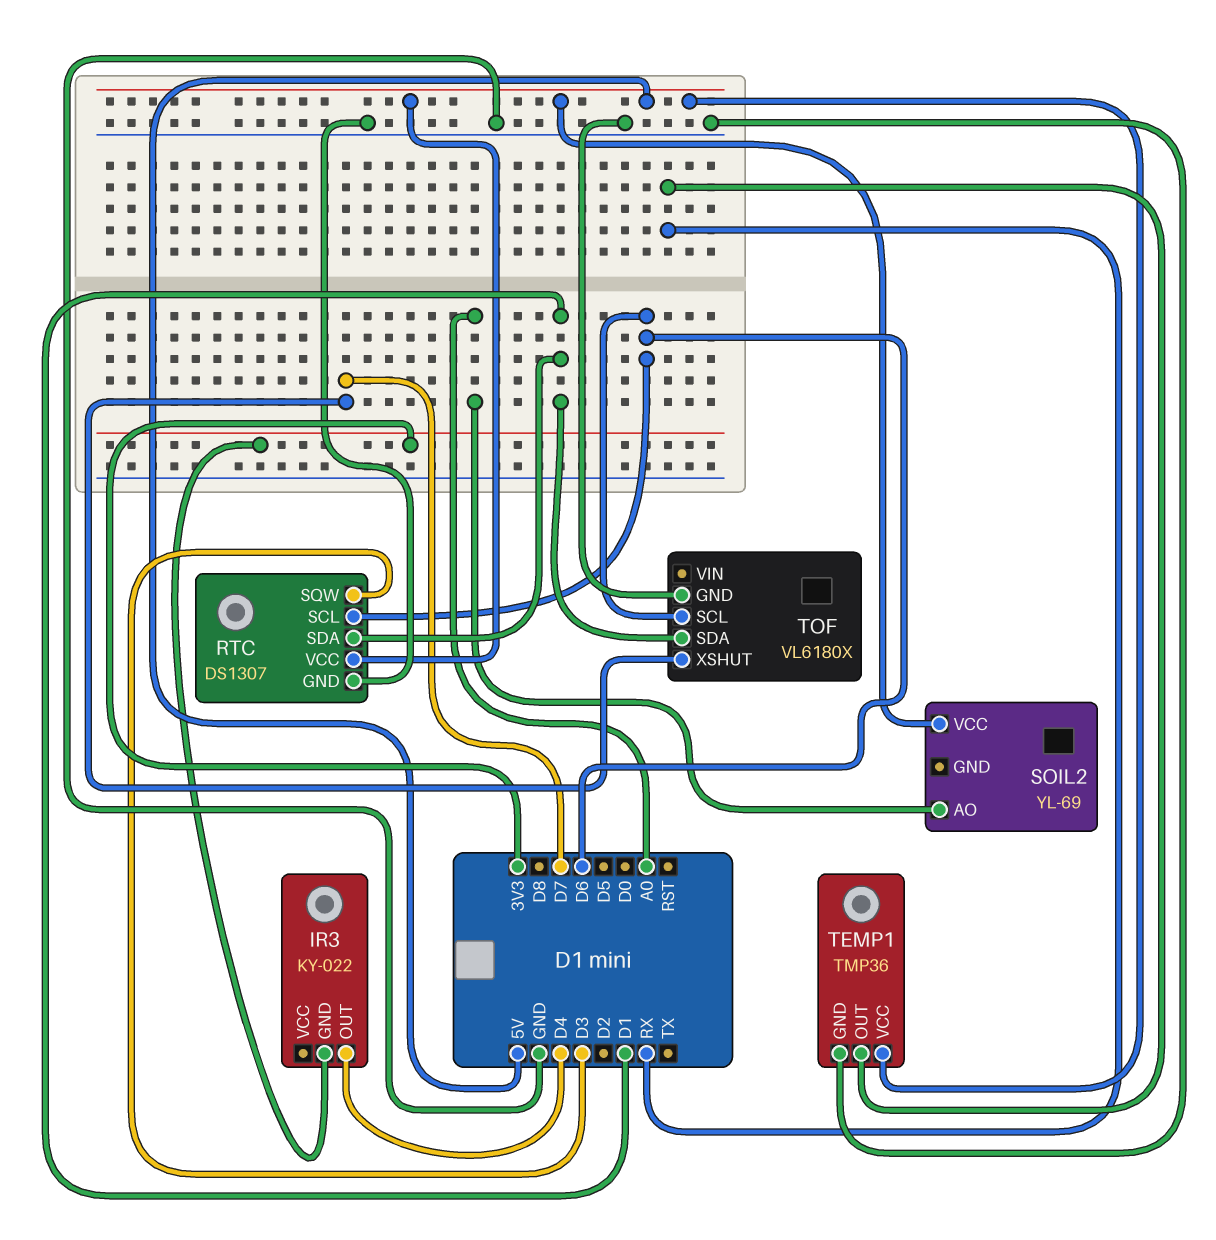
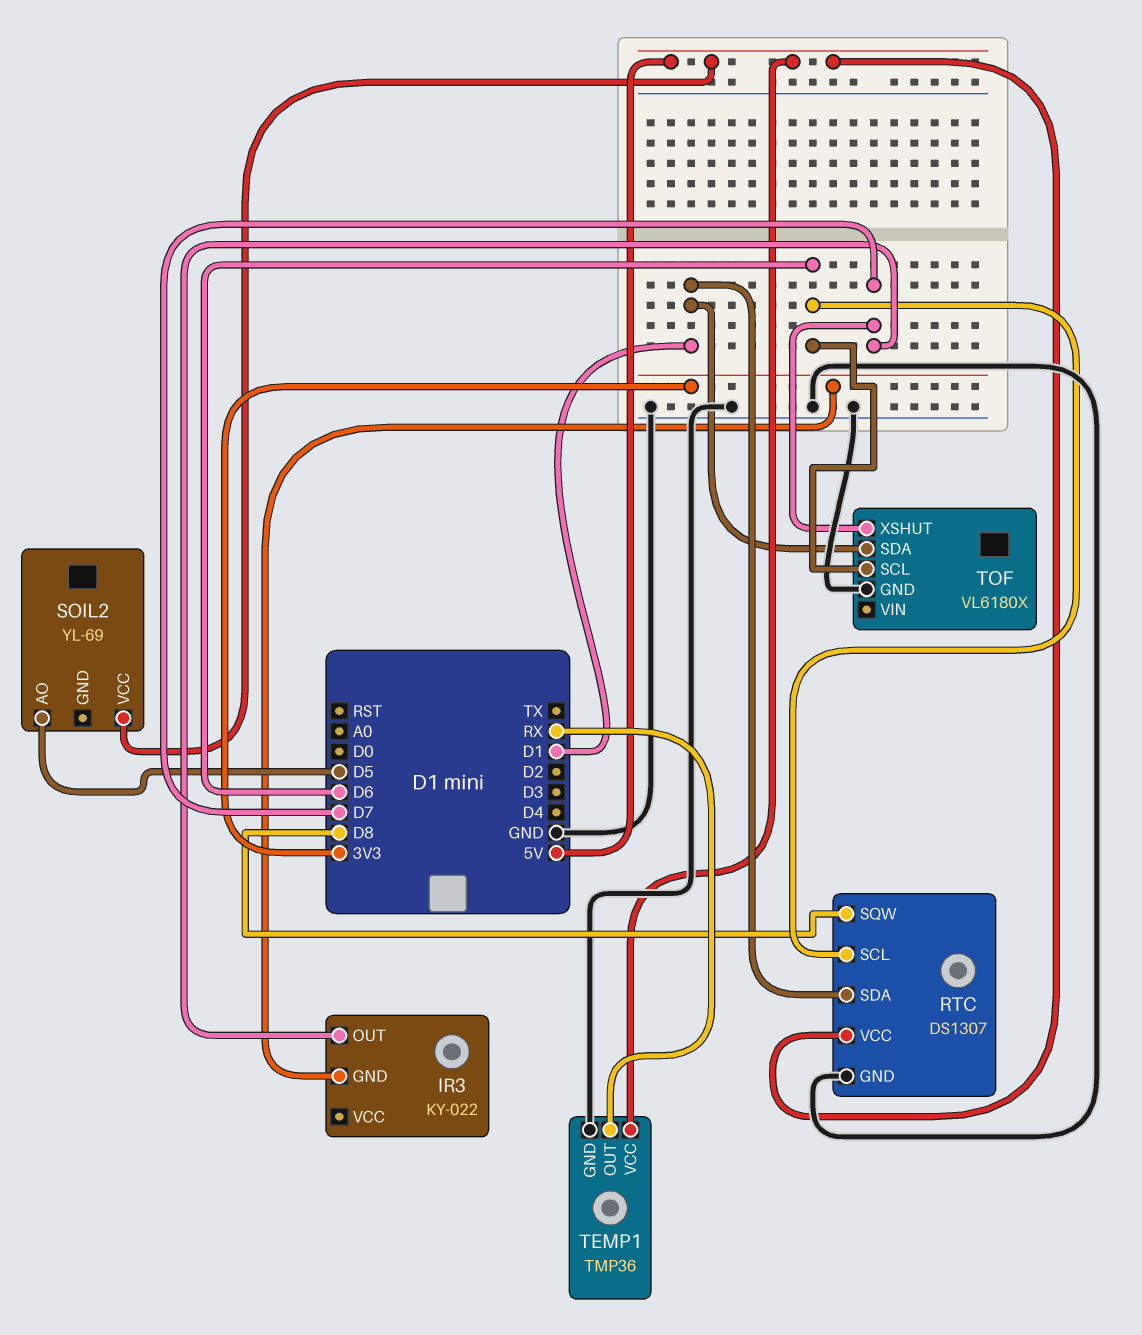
IR3 pin OUT: D4 -> D7
RTC pin SQW: D3 -> D8
SOIL2 pin AO: A0 -> D5

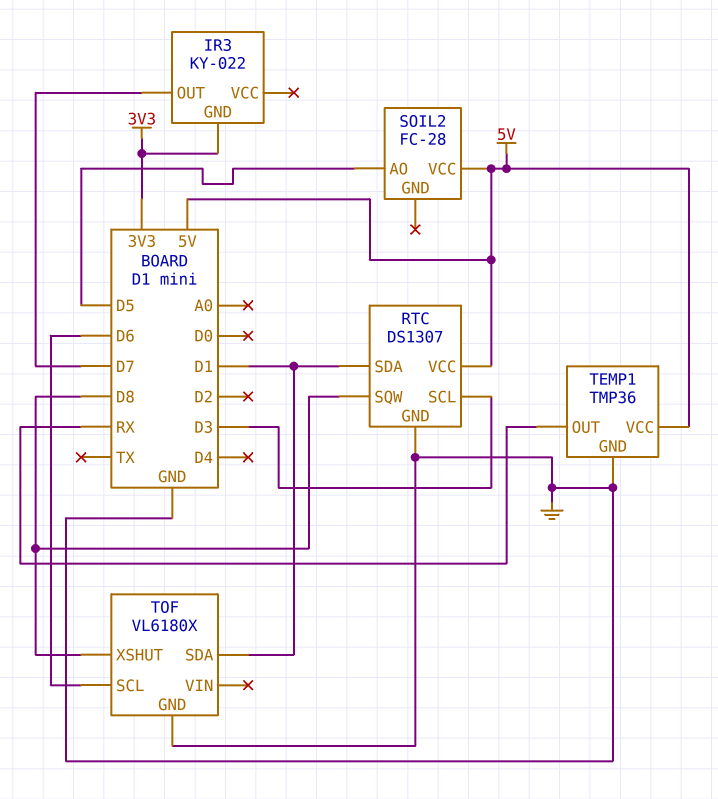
RTC pin SCL: D6 -> D3
SOIL2: YL-69 -> FC-28
TOF pin XSHUT: D7 -> D8

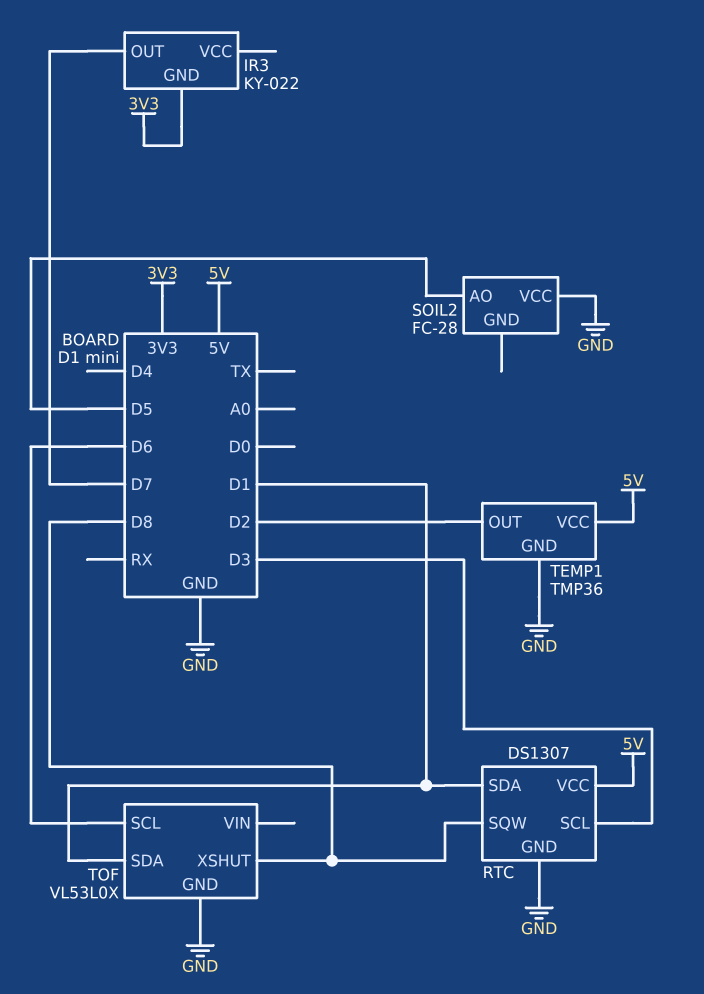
SOIL2 pin VCC: 5V -> GND
TEMP1 pin OUT: RX -> D2
TOF: VL6180X -> VL53L0X

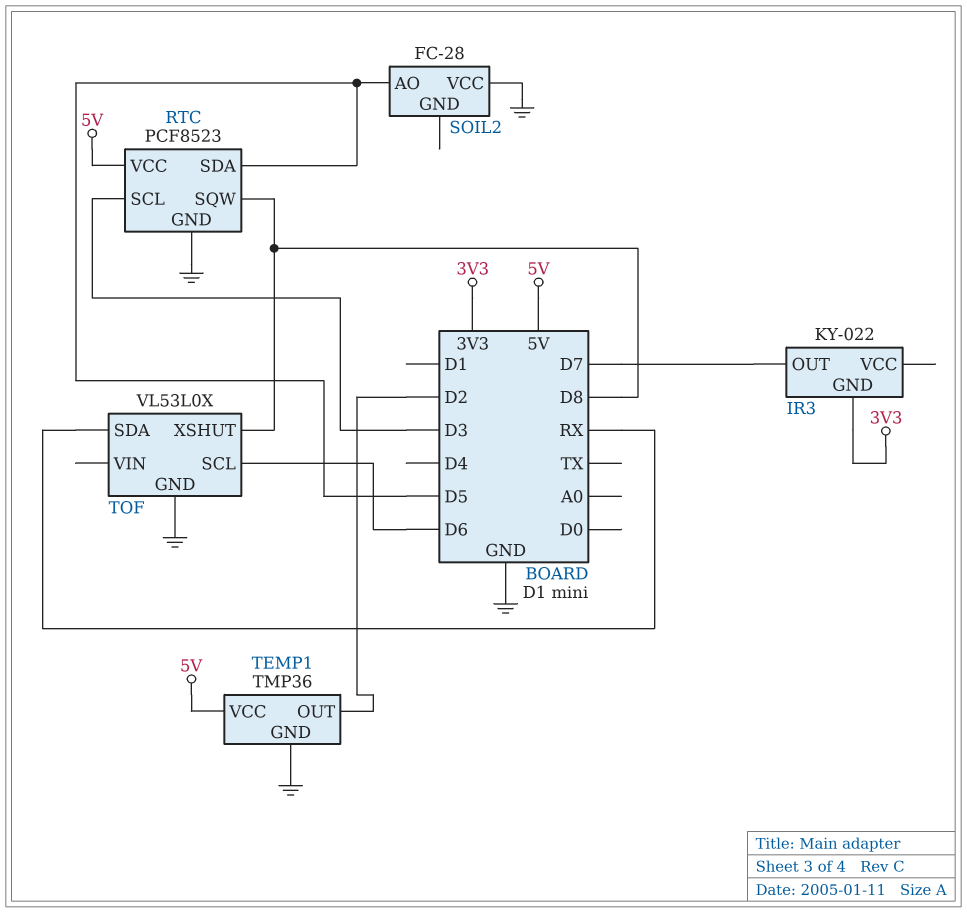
RTC: DS1307 -> PCF8523
RTC pin SDA: D1 -> D5
TOF pin SDA: D1 -> RX

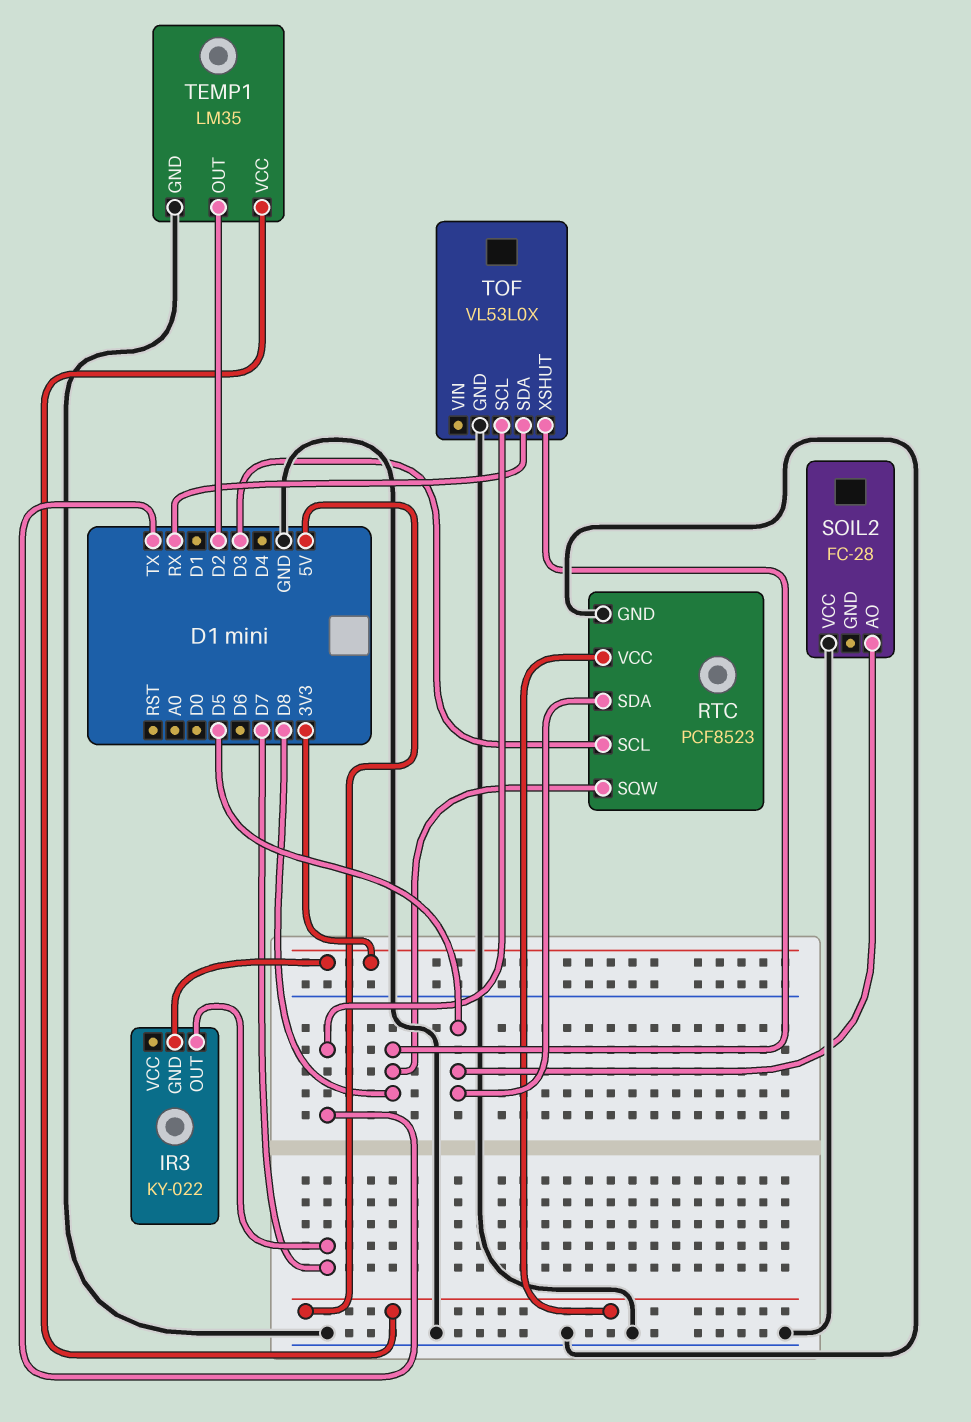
TEMP1: TMP36 -> LM35
TOF pin SCL: D6 -> TX

